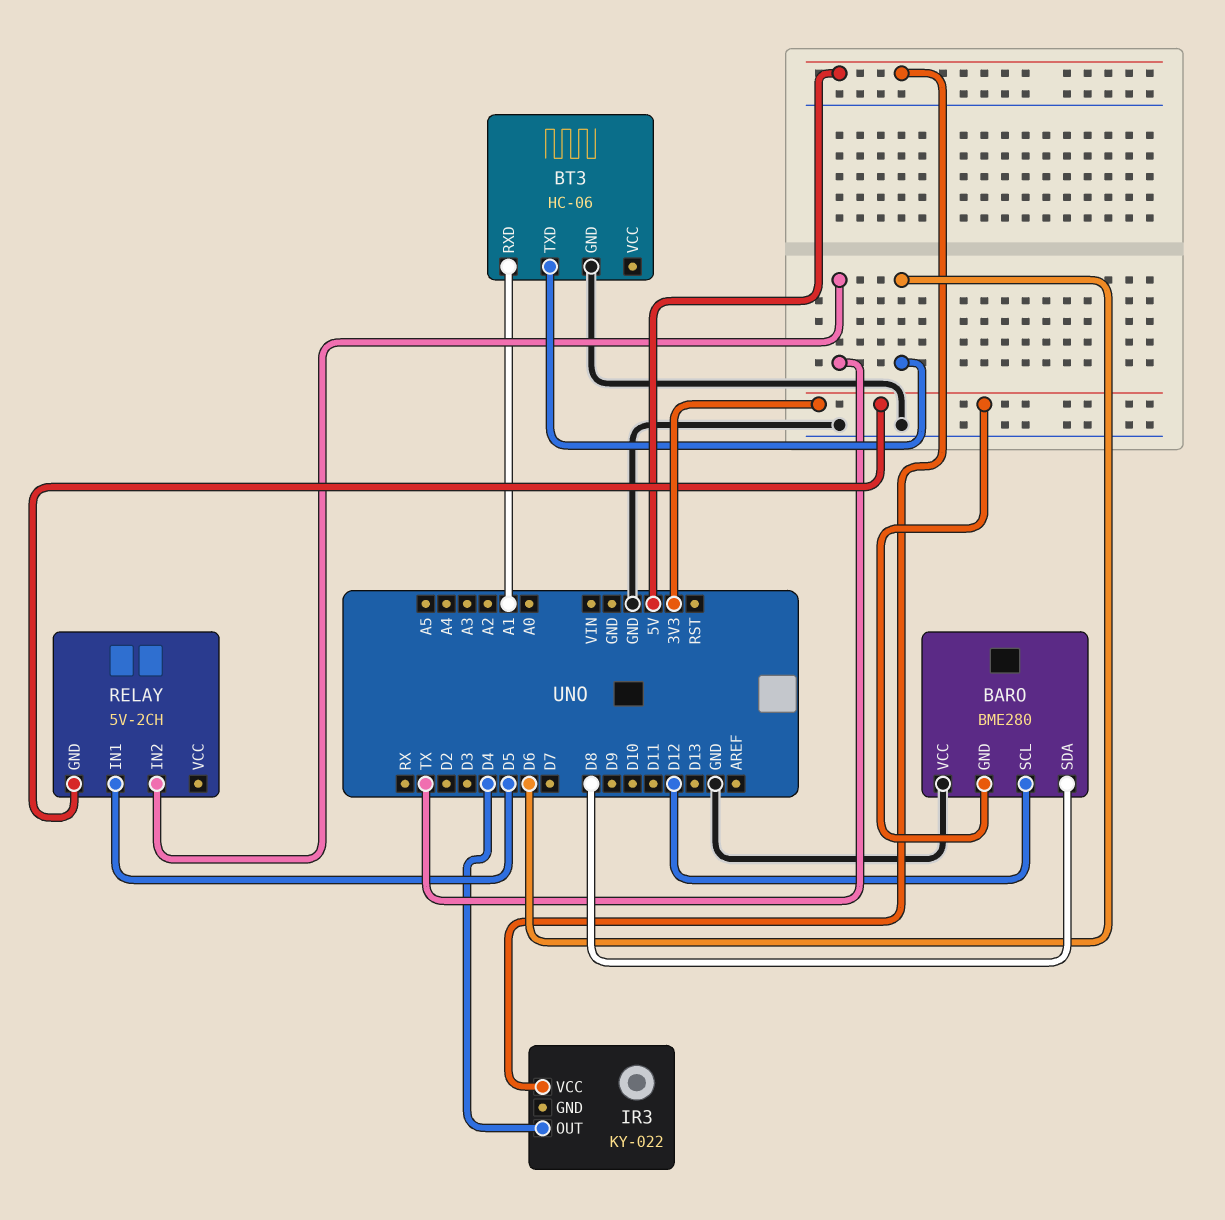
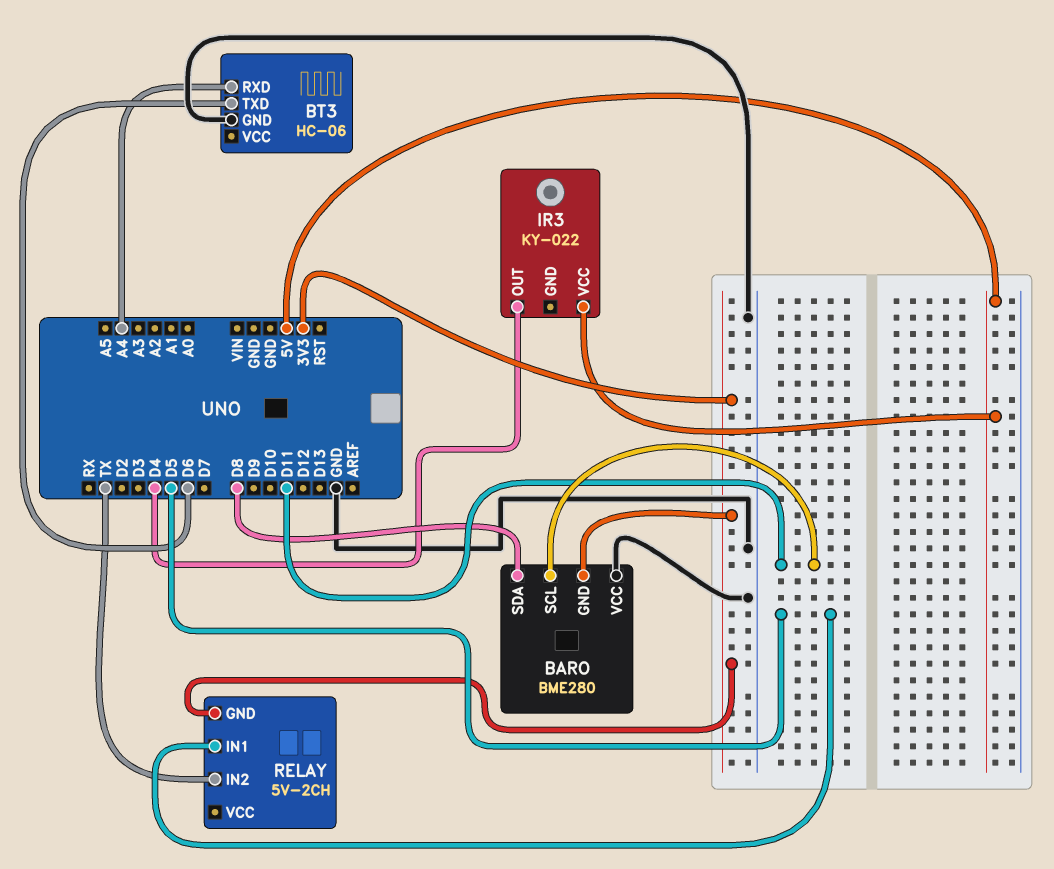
BARO pin SCL: D12 -> D11
BT3 pin RXD: A1 -> A4

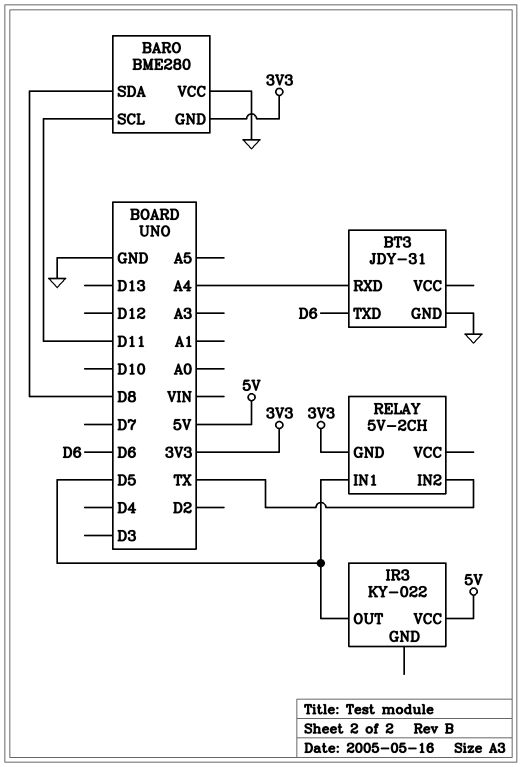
BT3: HC-06 -> JDY-31
IR3 pin OUT: D4 -> D5

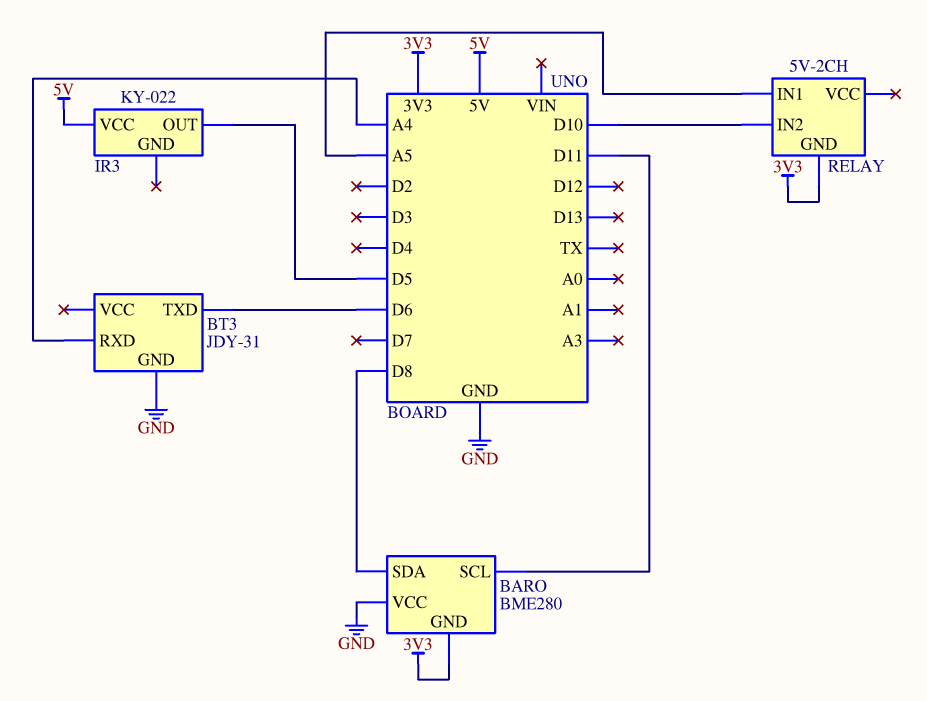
RELAY pin IN1: D5 -> A5
RELAY pin IN2: TX -> D10

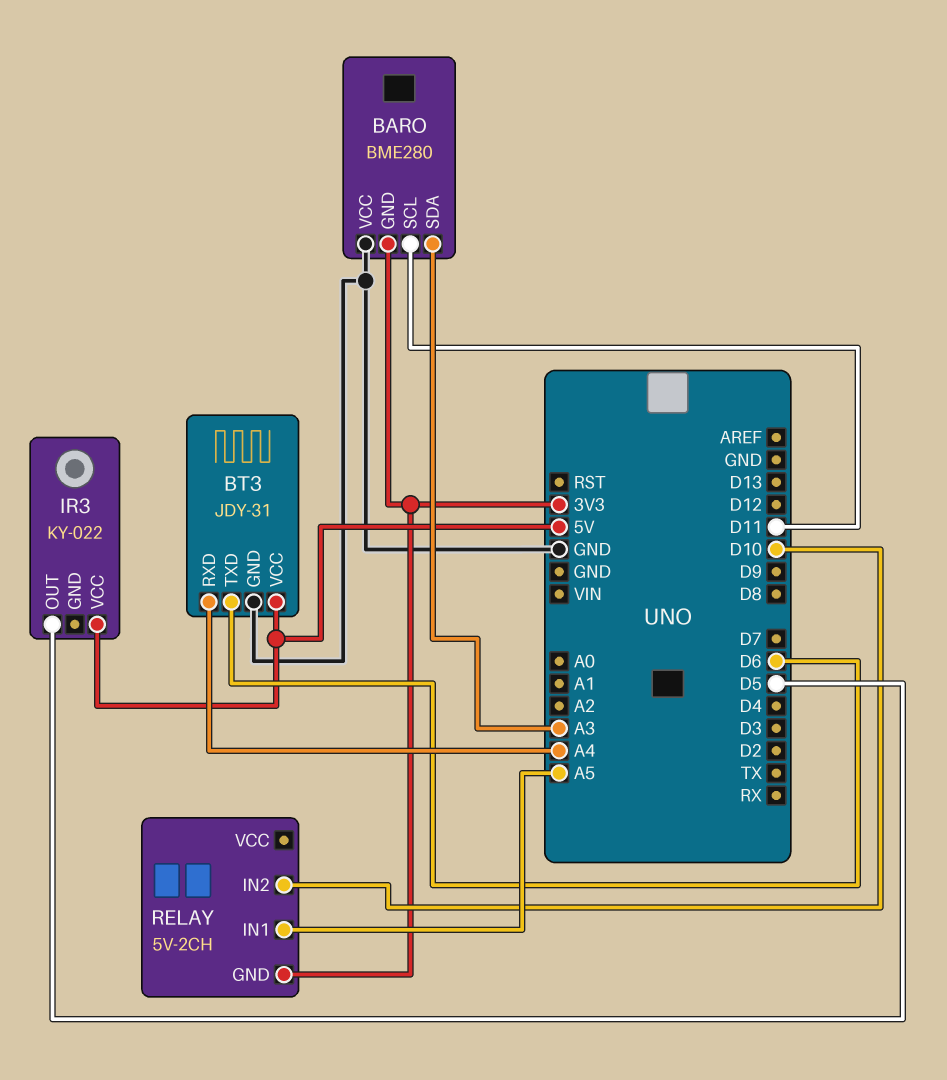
BARO pin SDA: D8 -> A3
BT3 pin VCC: none -> 5V

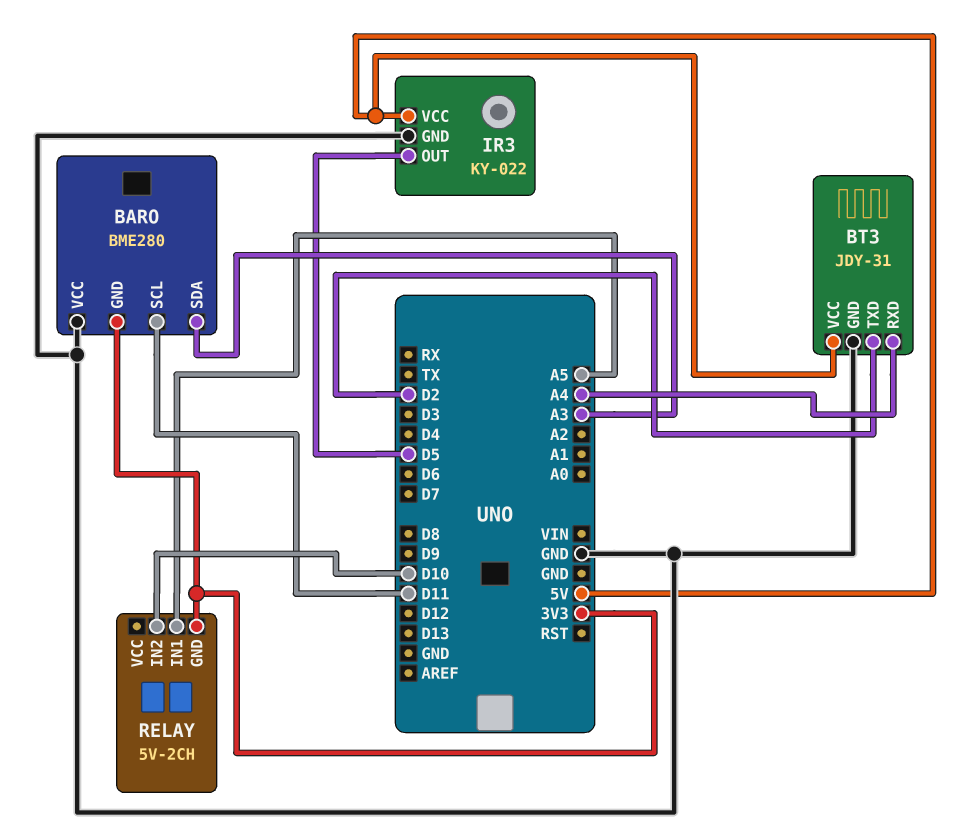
BT3 pin TXD: D6 -> D2
IR3 pin GND: none -> GND

